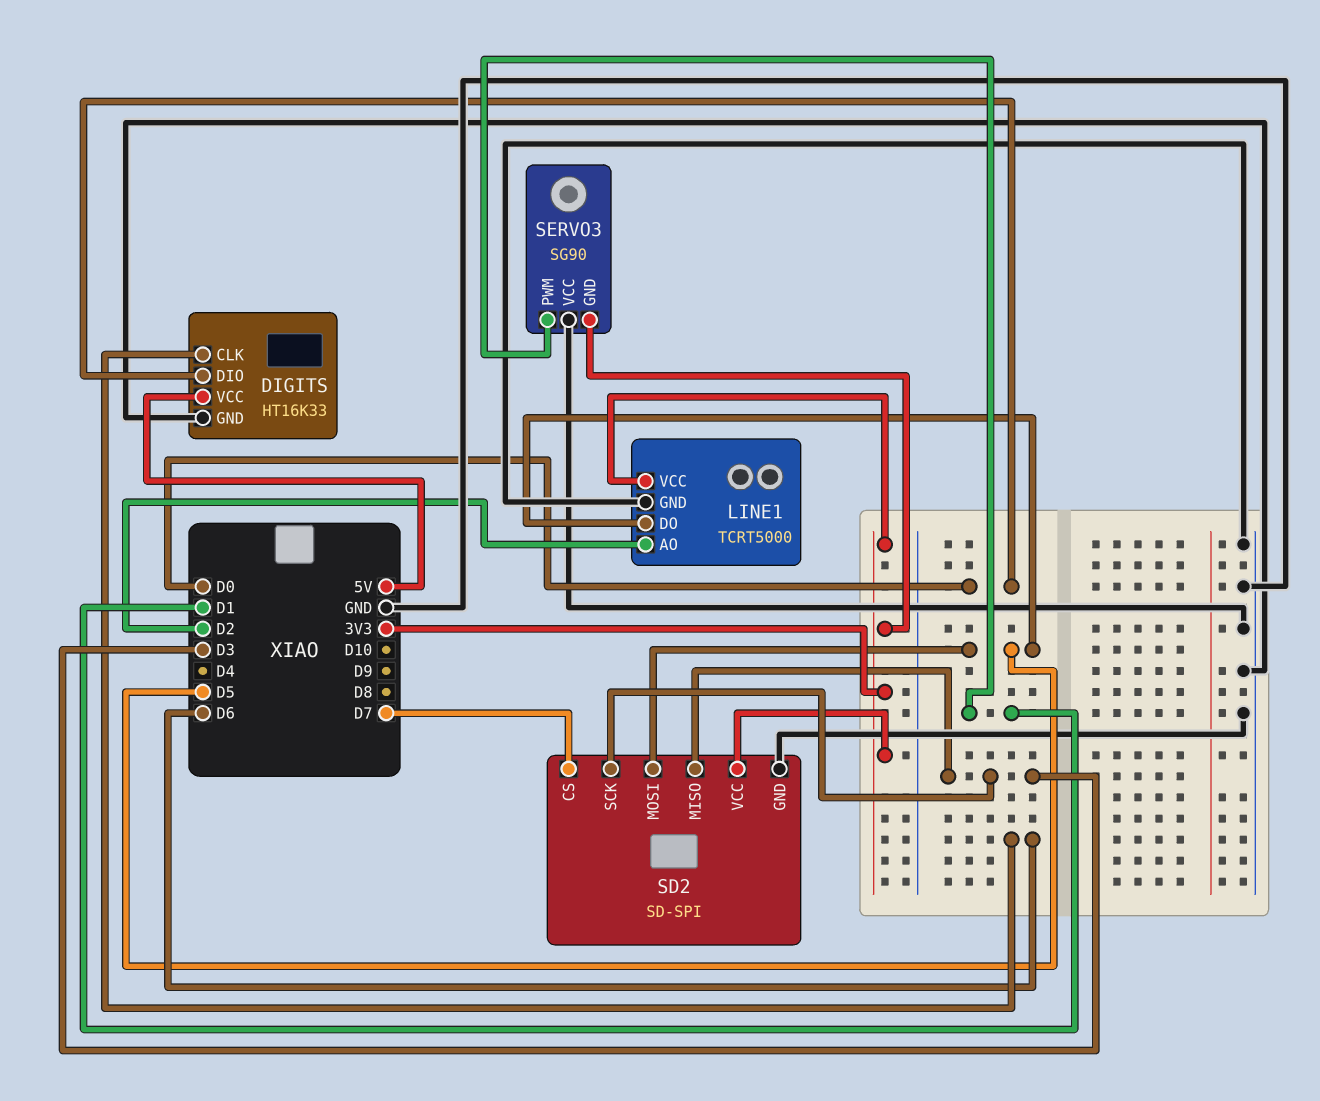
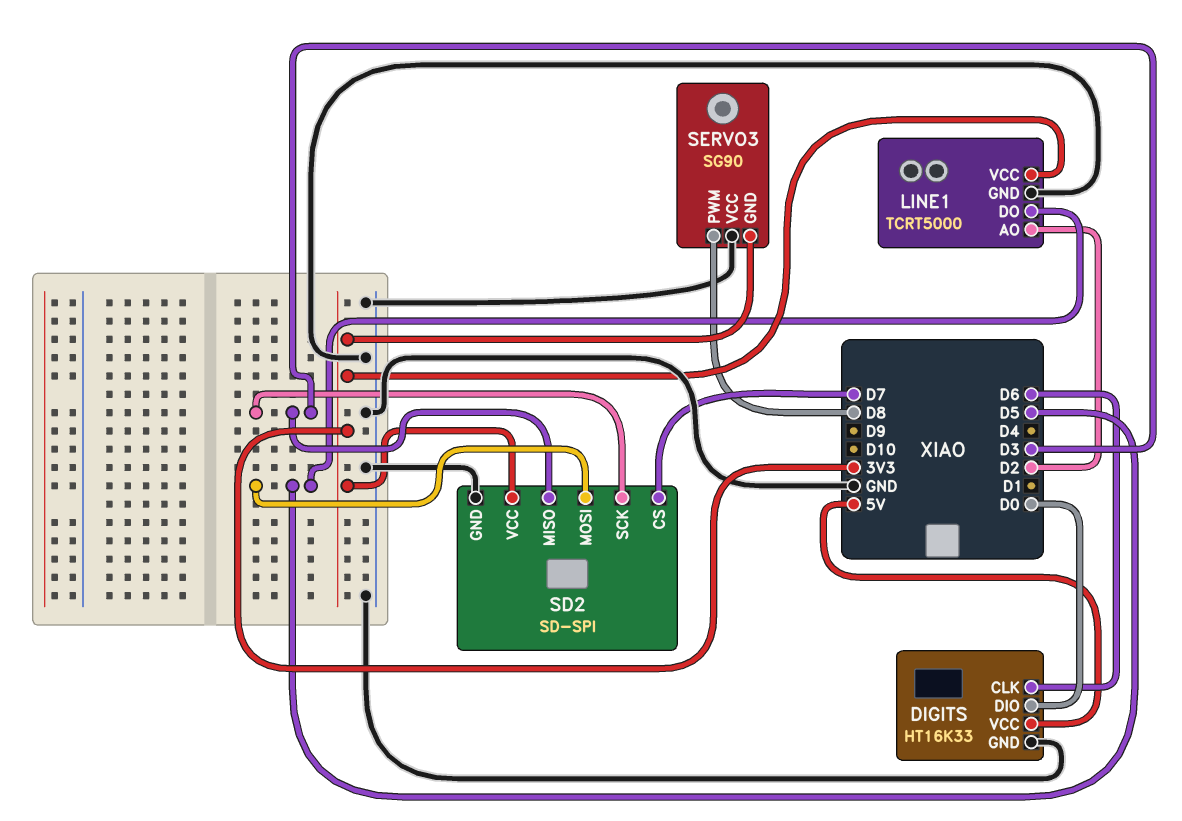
SERVO3 pin PWM: D1 -> D8

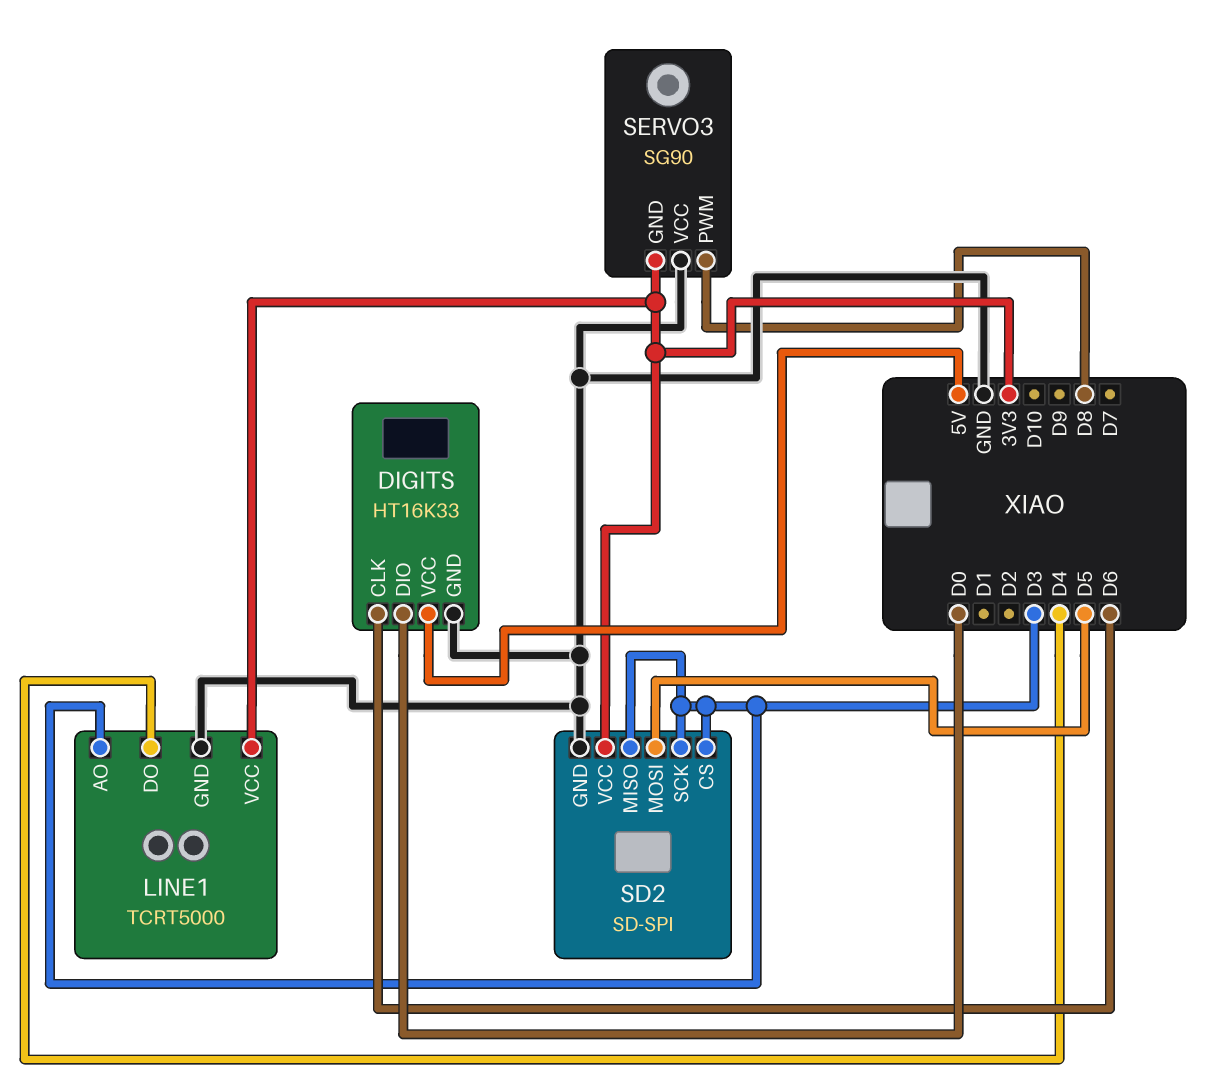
LINE1 pin AO: D2 -> D3
LINE1 pin DO: D5 -> D4
SD2 pin CS: D7 -> D3

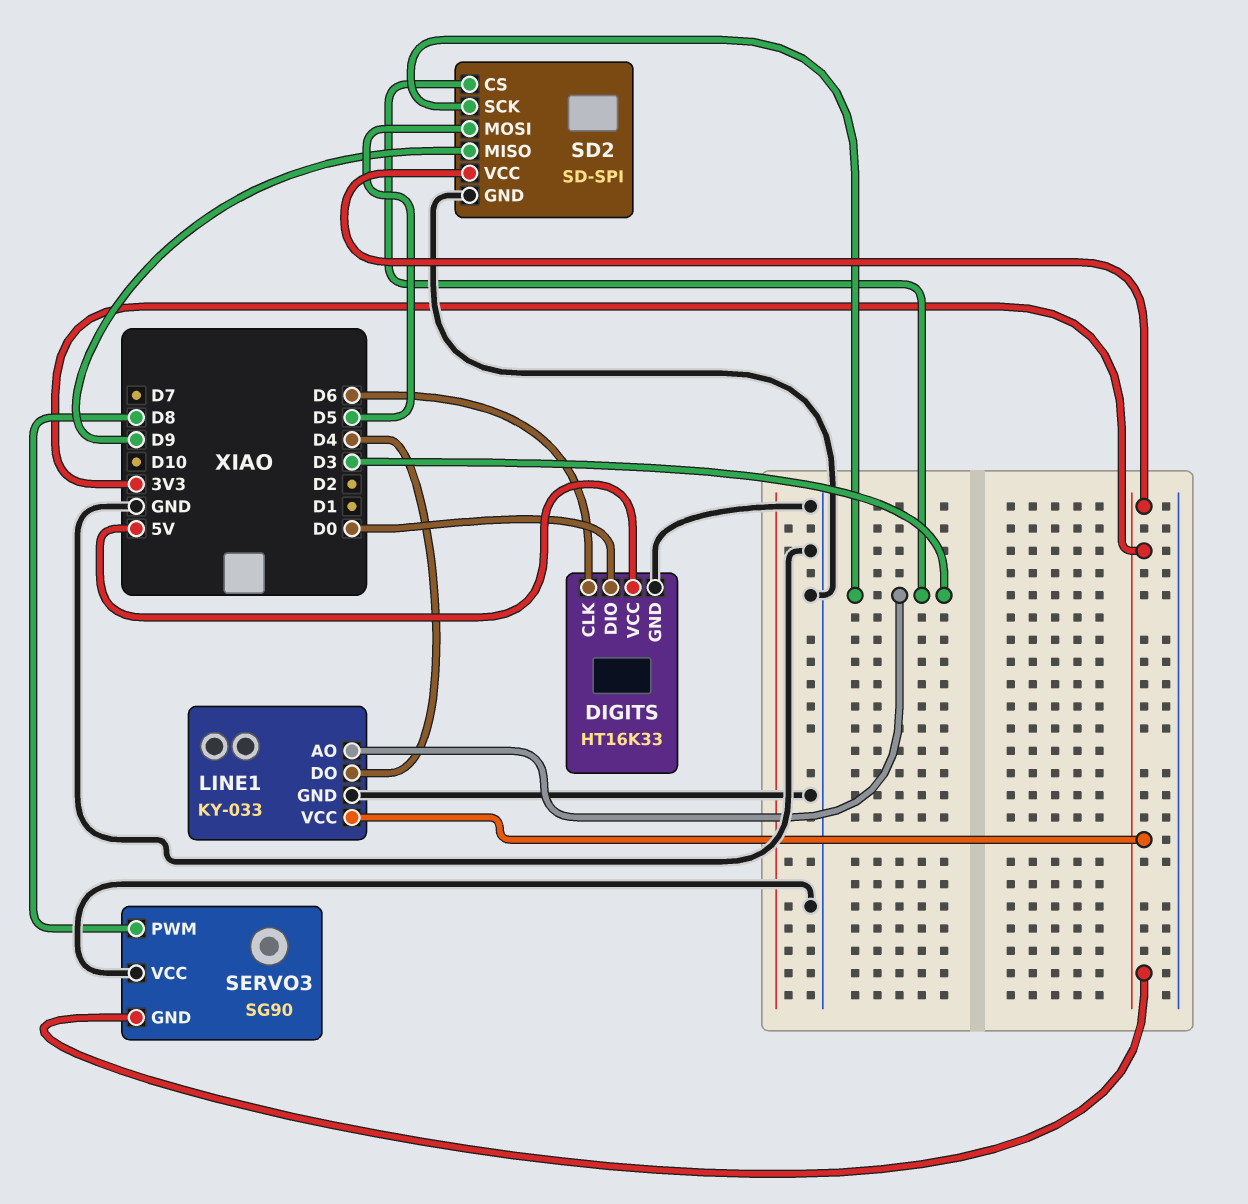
LINE1: TCRT5000 -> KY-033
SD2 pin MISO: D3 -> D9

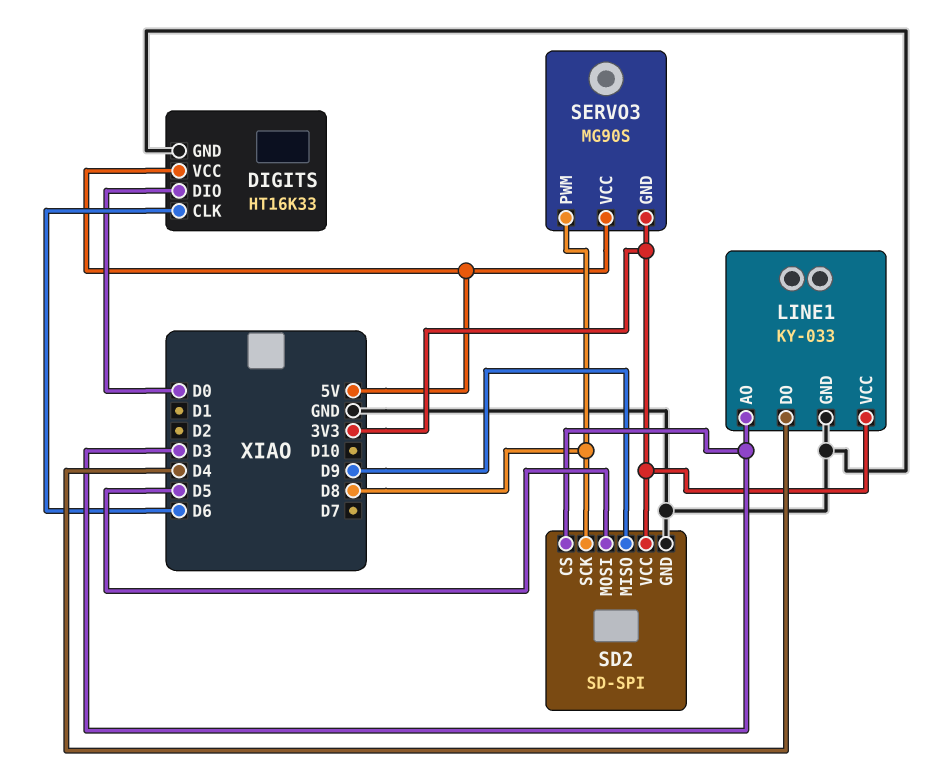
SD2 pin SCK: D3 -> D8
SERVO3: SG90 -> MG90S
SERVO3 pin VCC: GND -> 5V

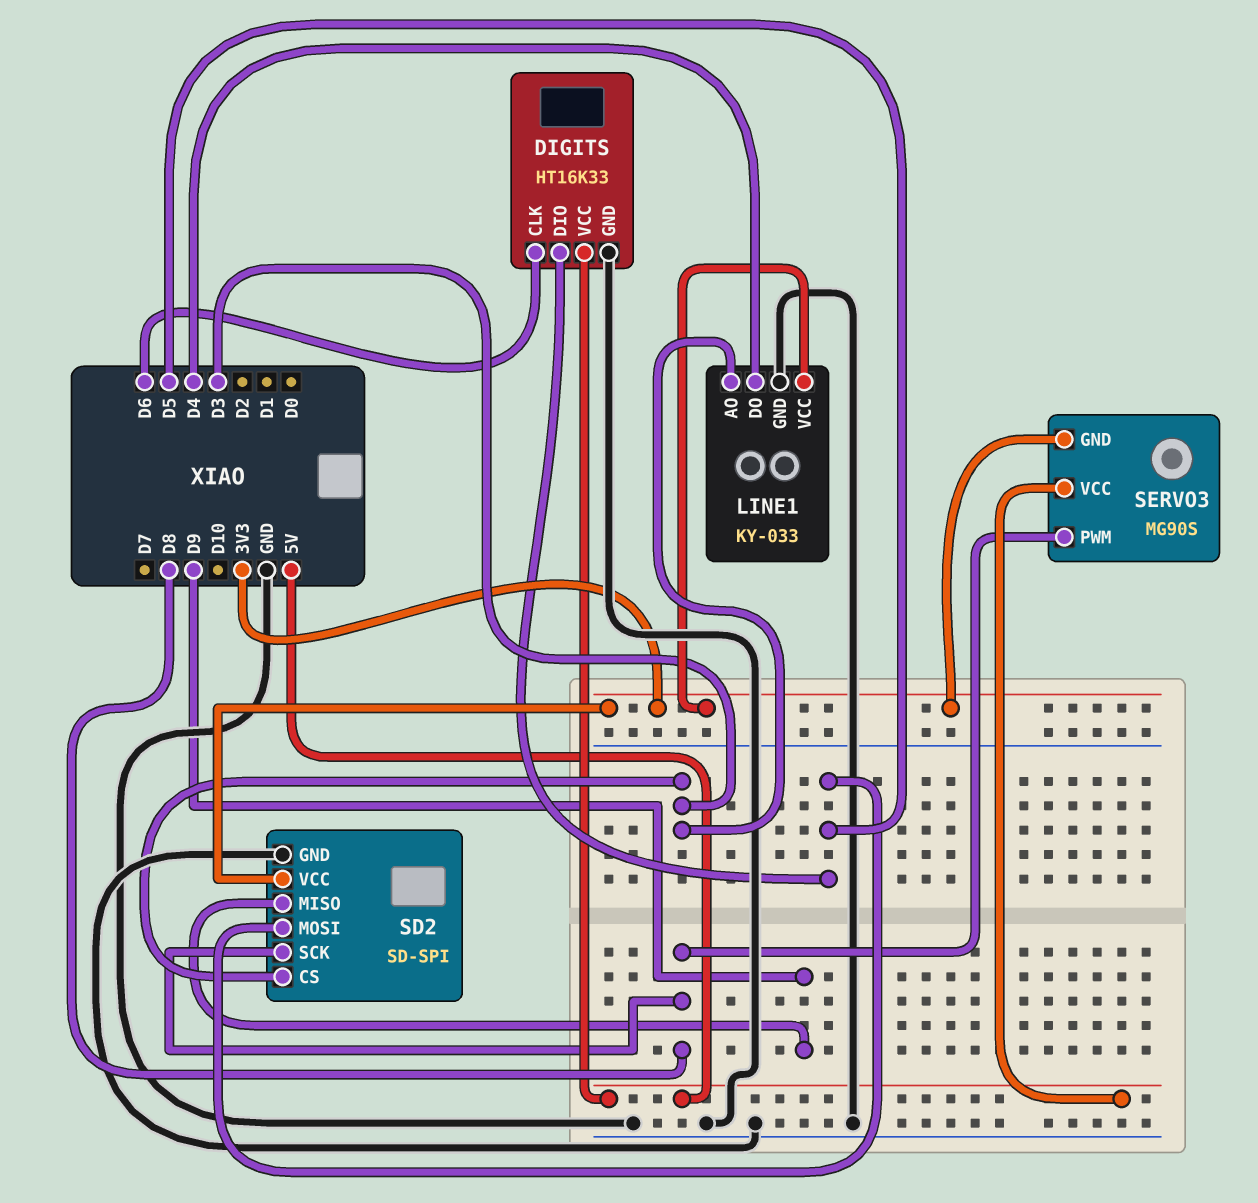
DIGITS pin DIO: D0 -> D5

